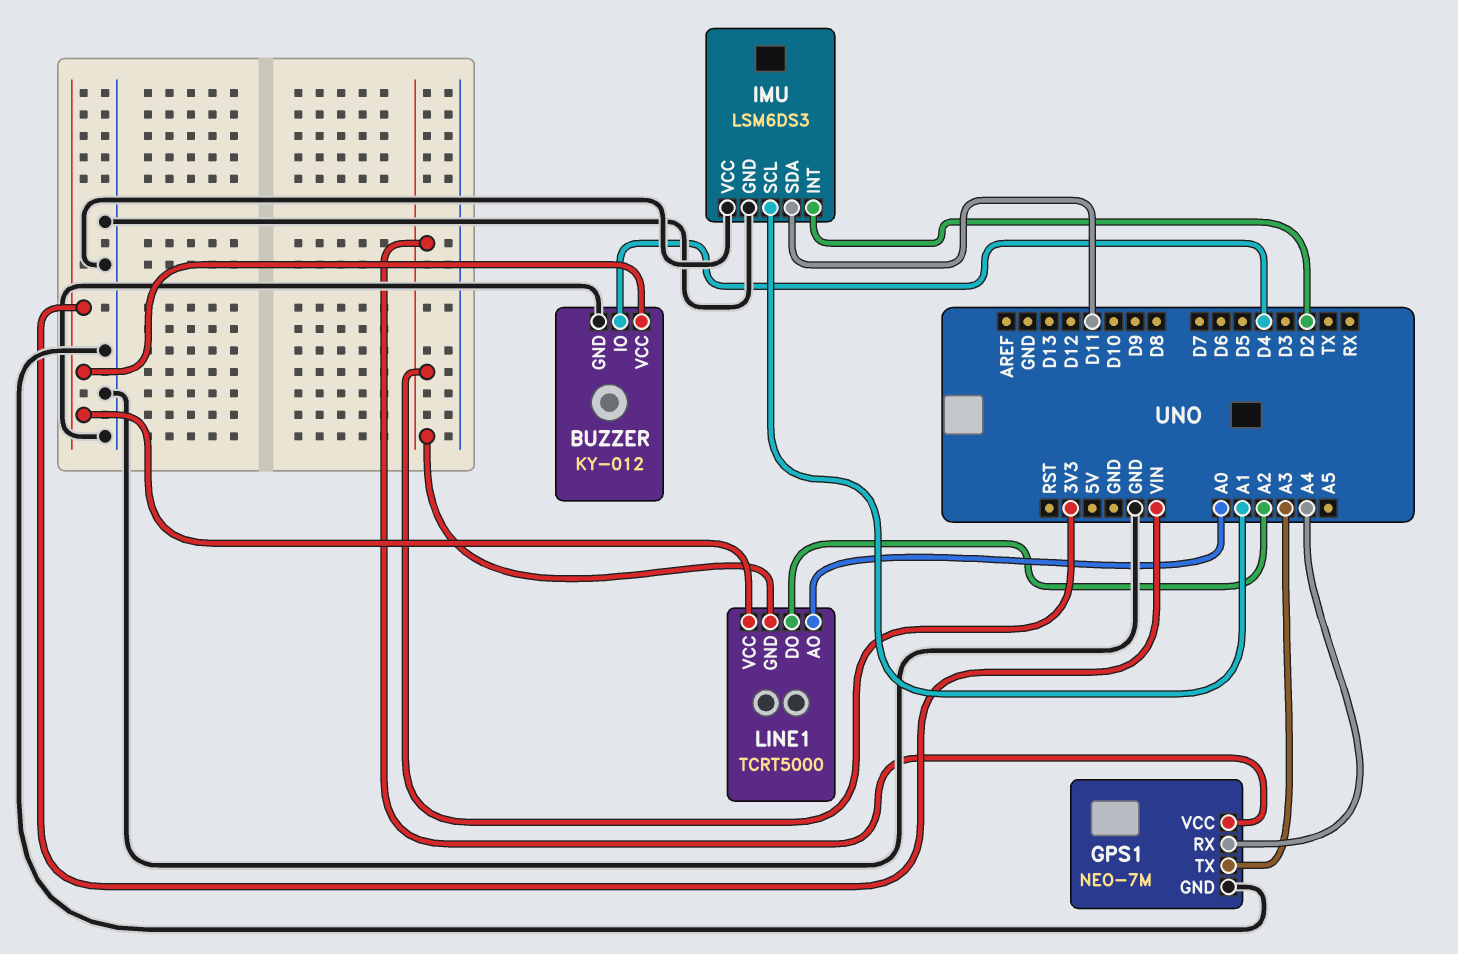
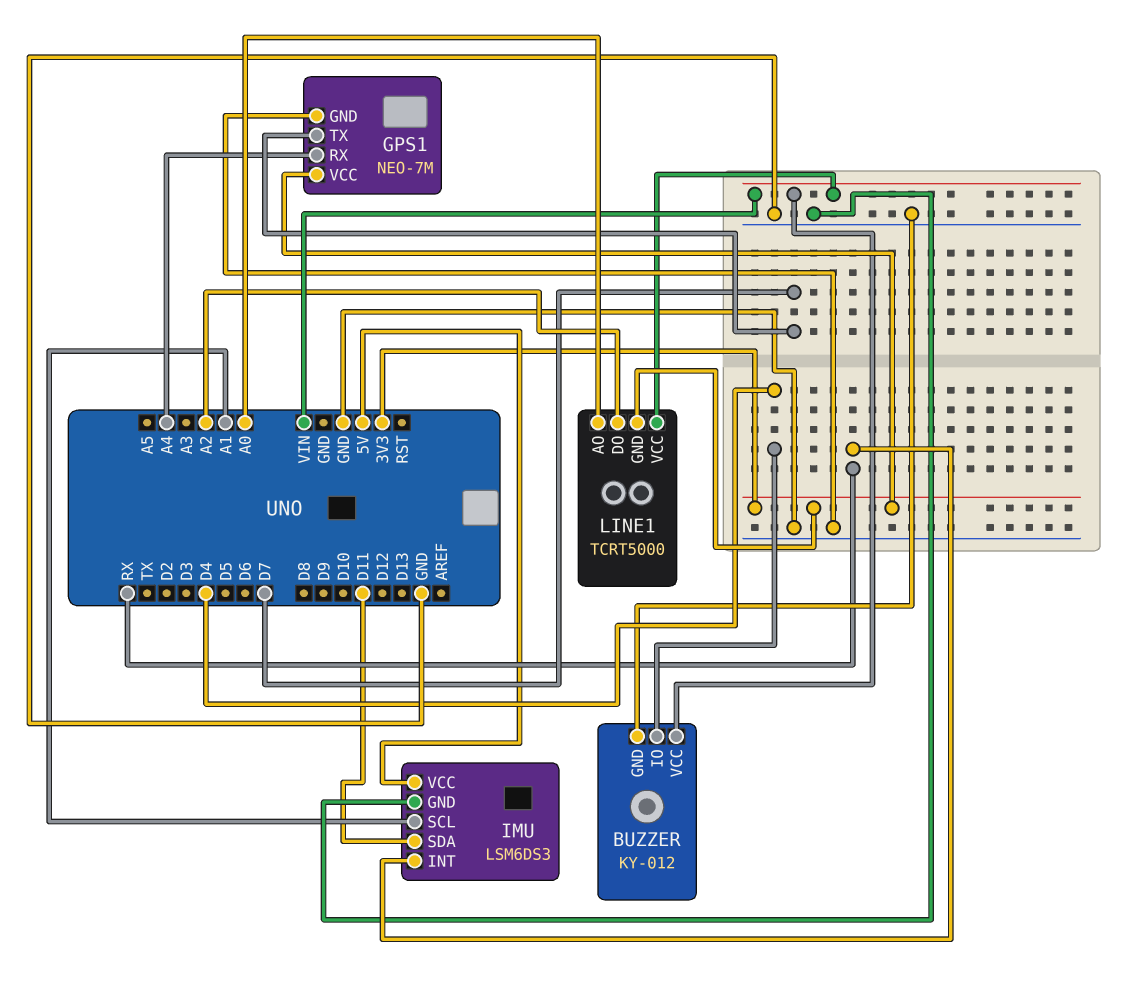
GPS1 pin TX: A3 -> D7
IMU pin INT: D2 -> RX
IMU pin VCC: GND -> 5V

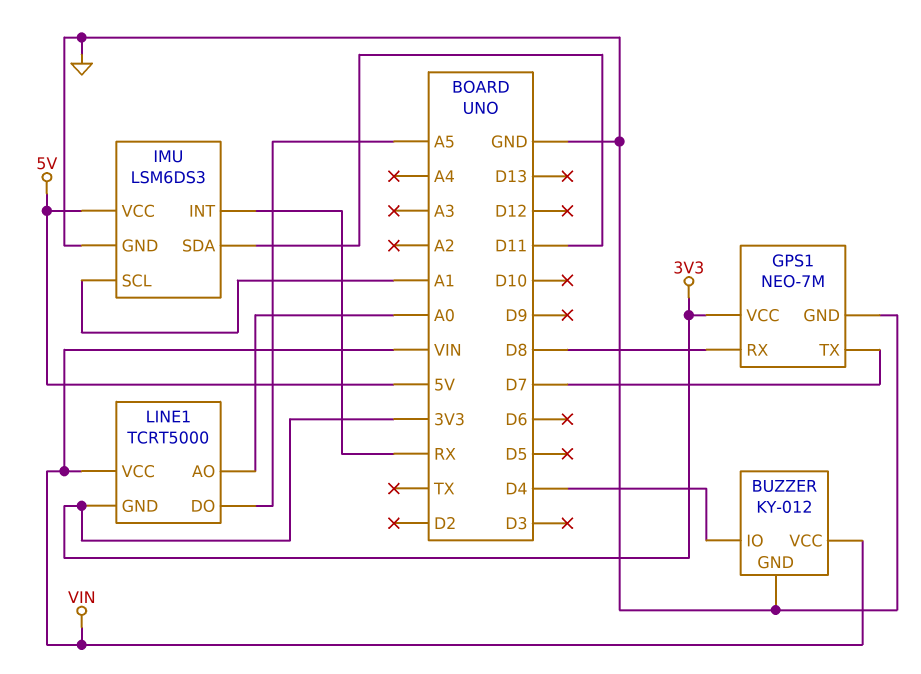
GPS1 pin RX: A4 -> D8
LINE1 pin DO: A2 -> A5

